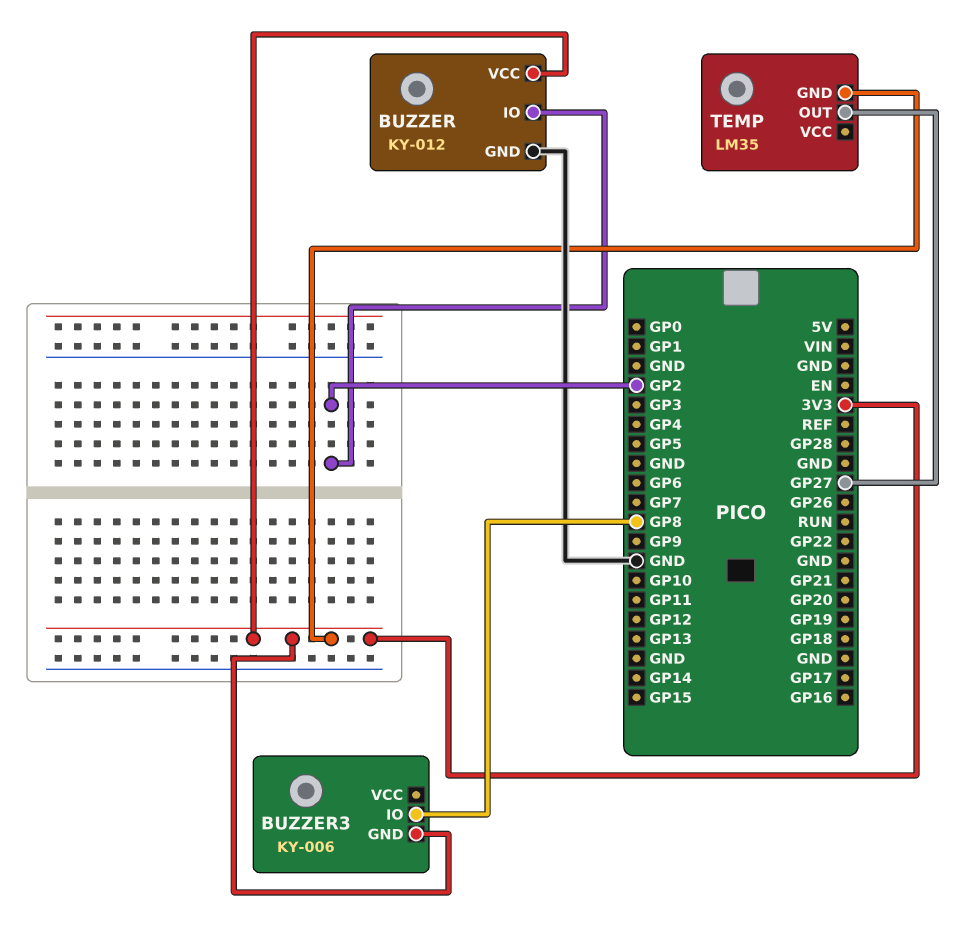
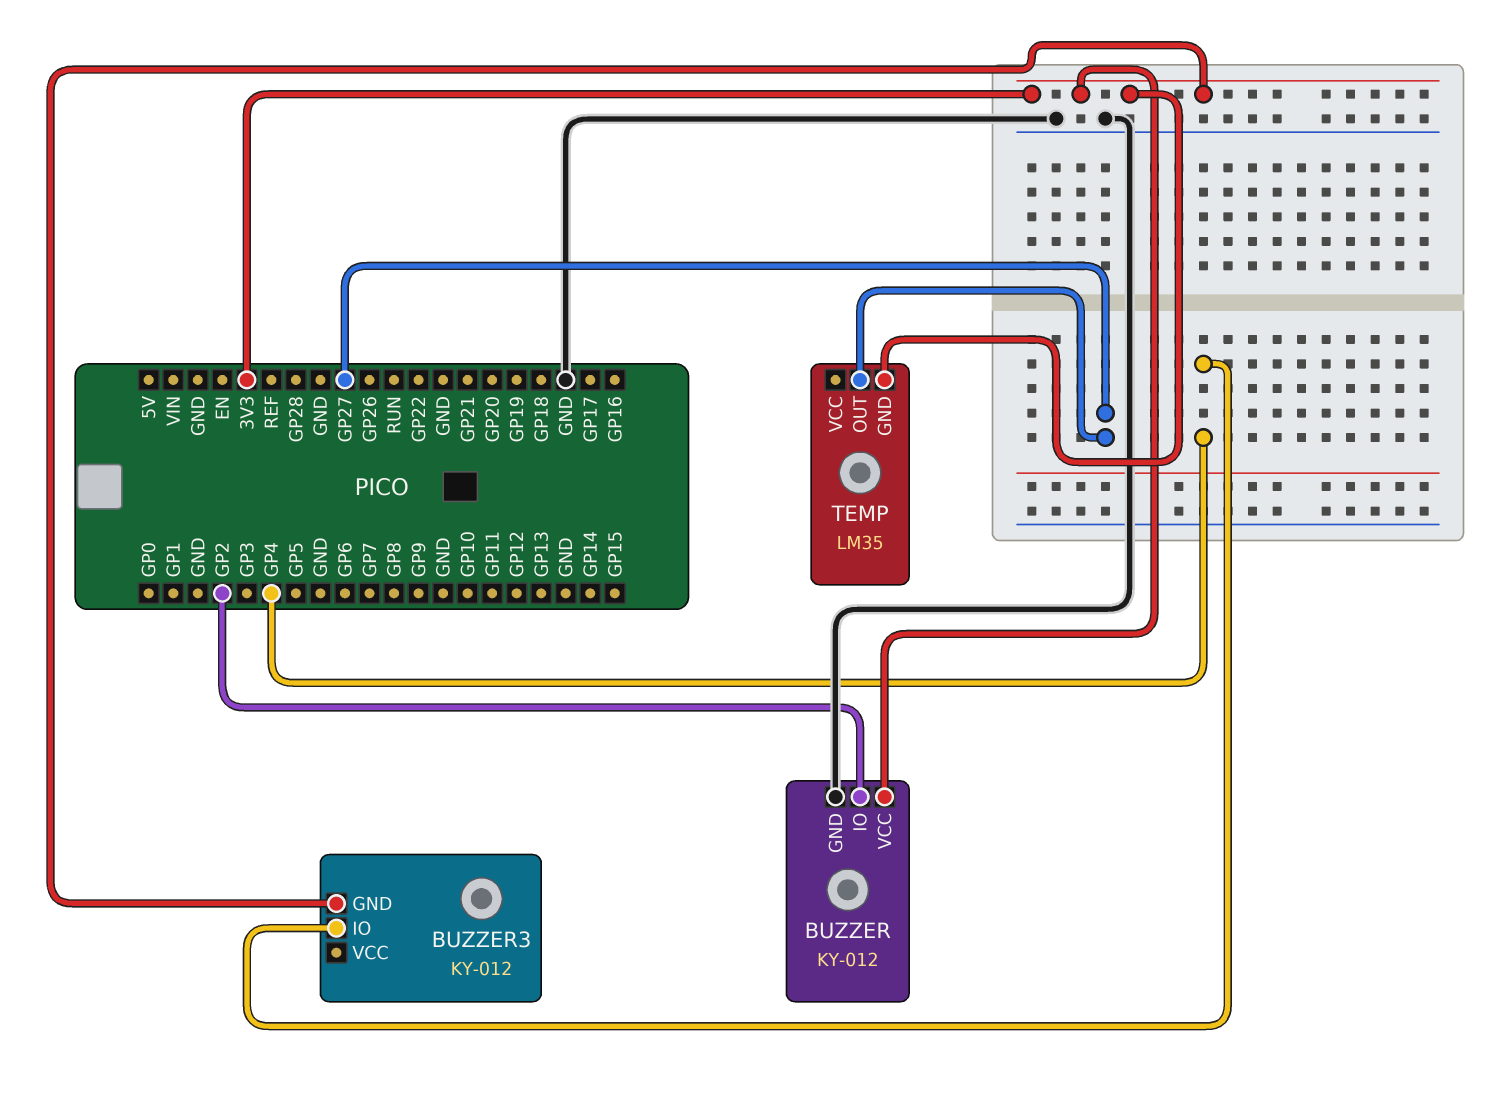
BUZZER3: KY-006 -> KY-012
BUZZER3 pin IO: GP8 -> GP4

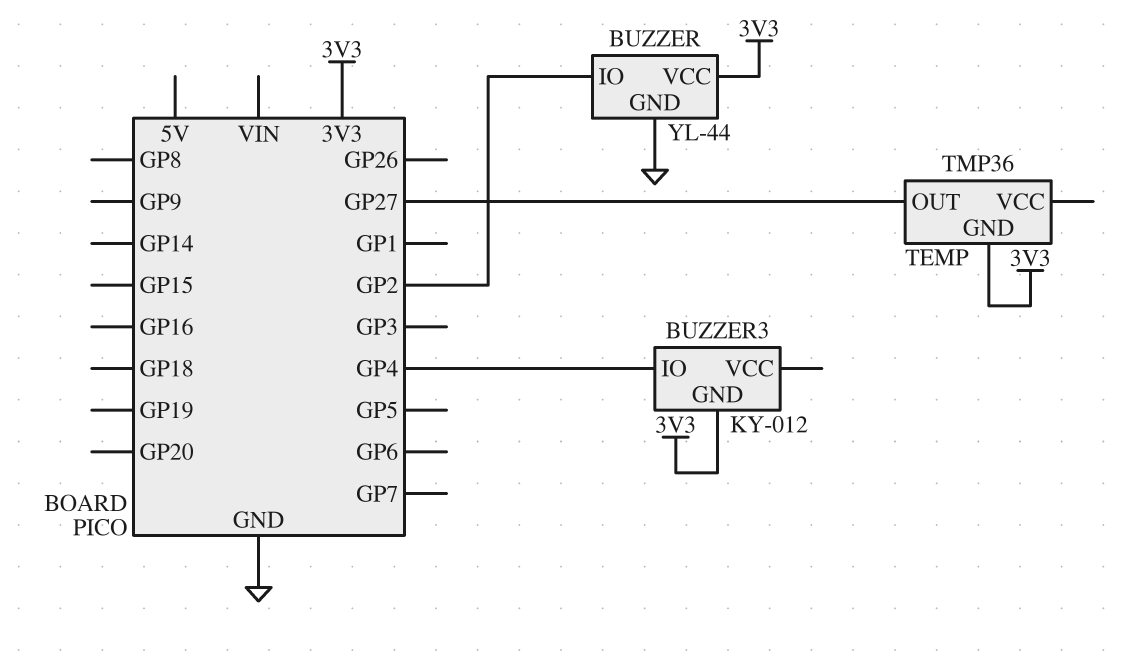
BUZZER: KY-012 -> YL-44
TEMP: LM35 -> TMP36

